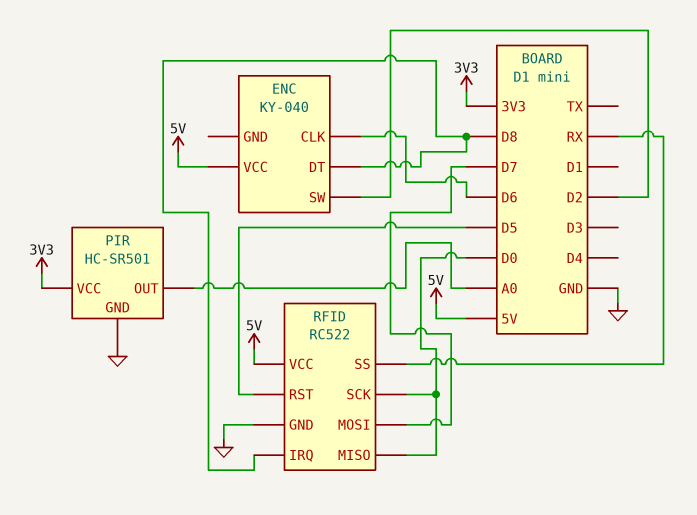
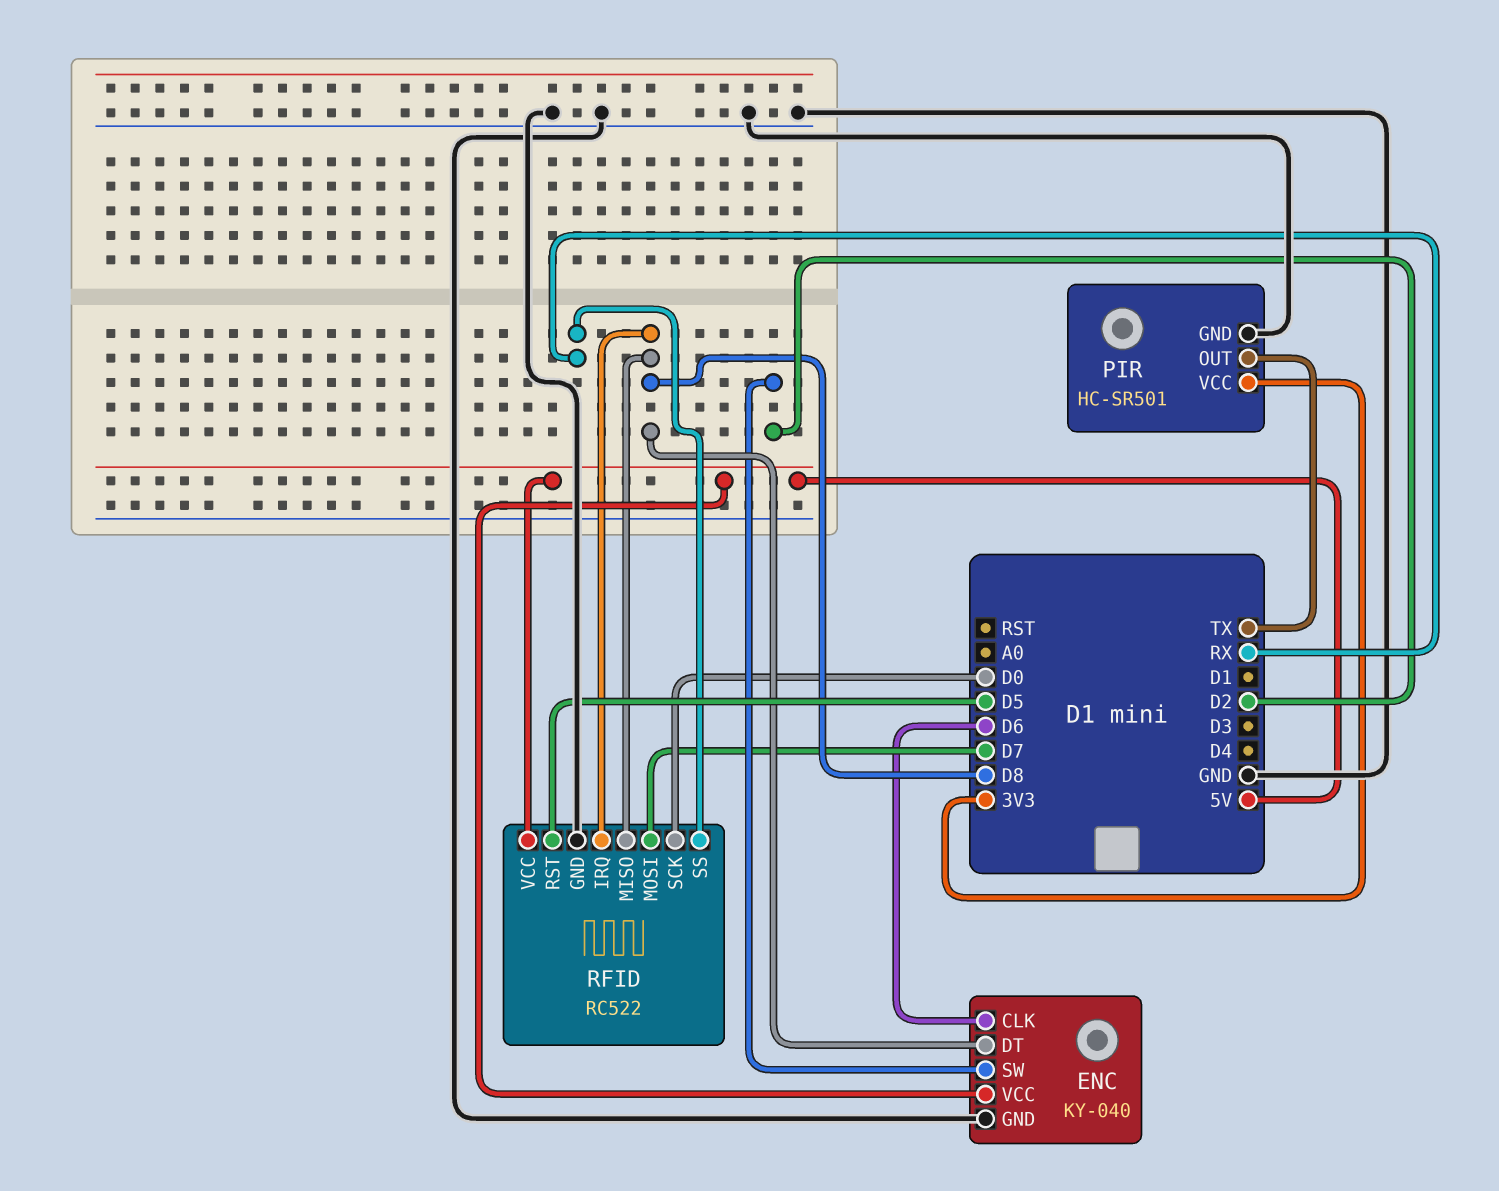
ENC pin GND: none -> GND
PIR pin OUT: A0 -> TX
RFID pin MISO: D0 -> D8

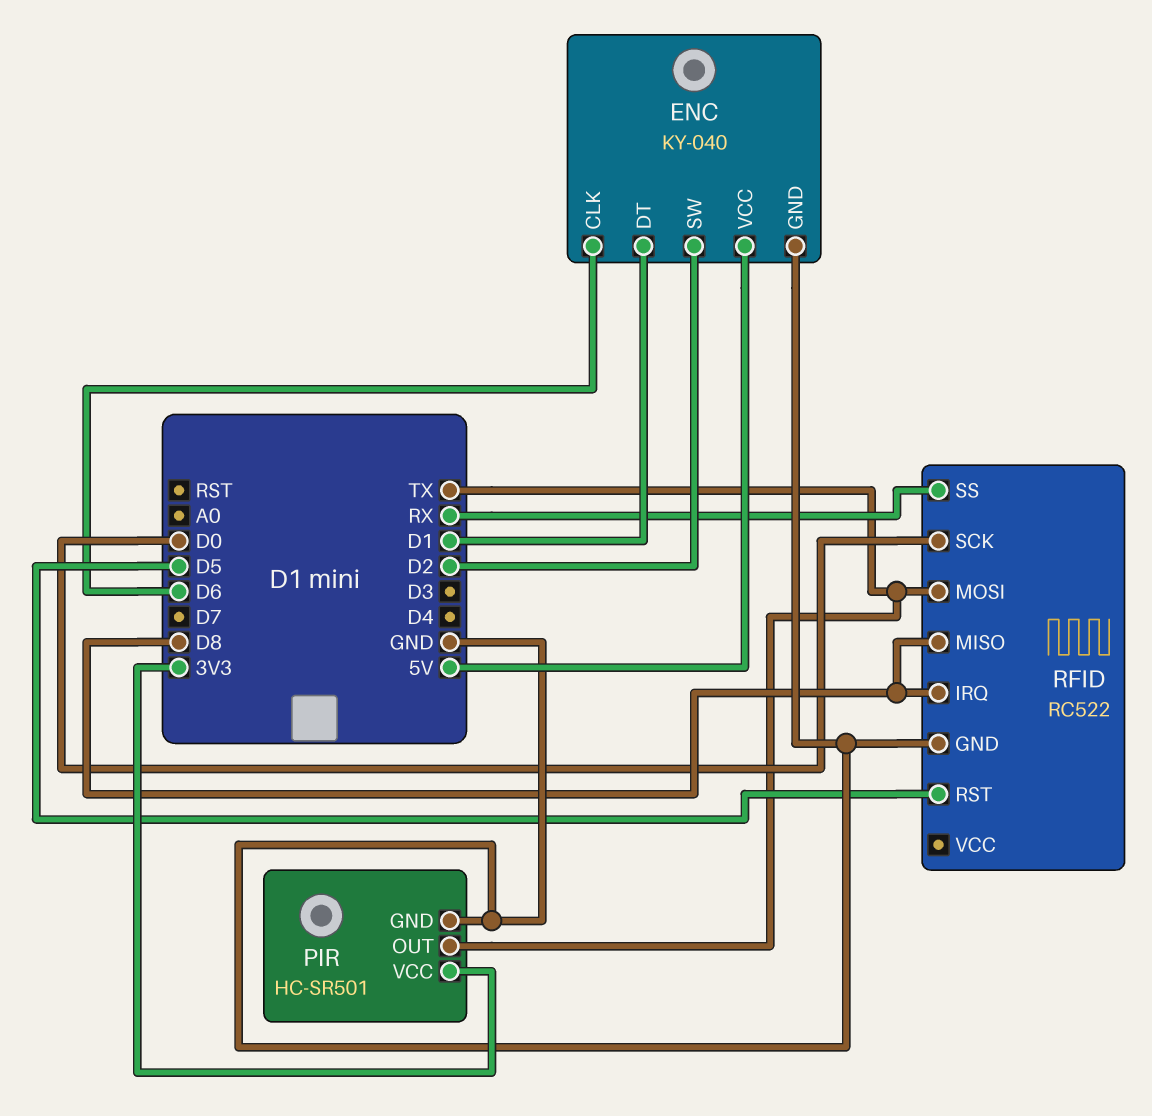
ENC pin DT: D8 -> D1
RFID pin MOSI: D7 -> TX
RFID pin VCC: 5V -> none

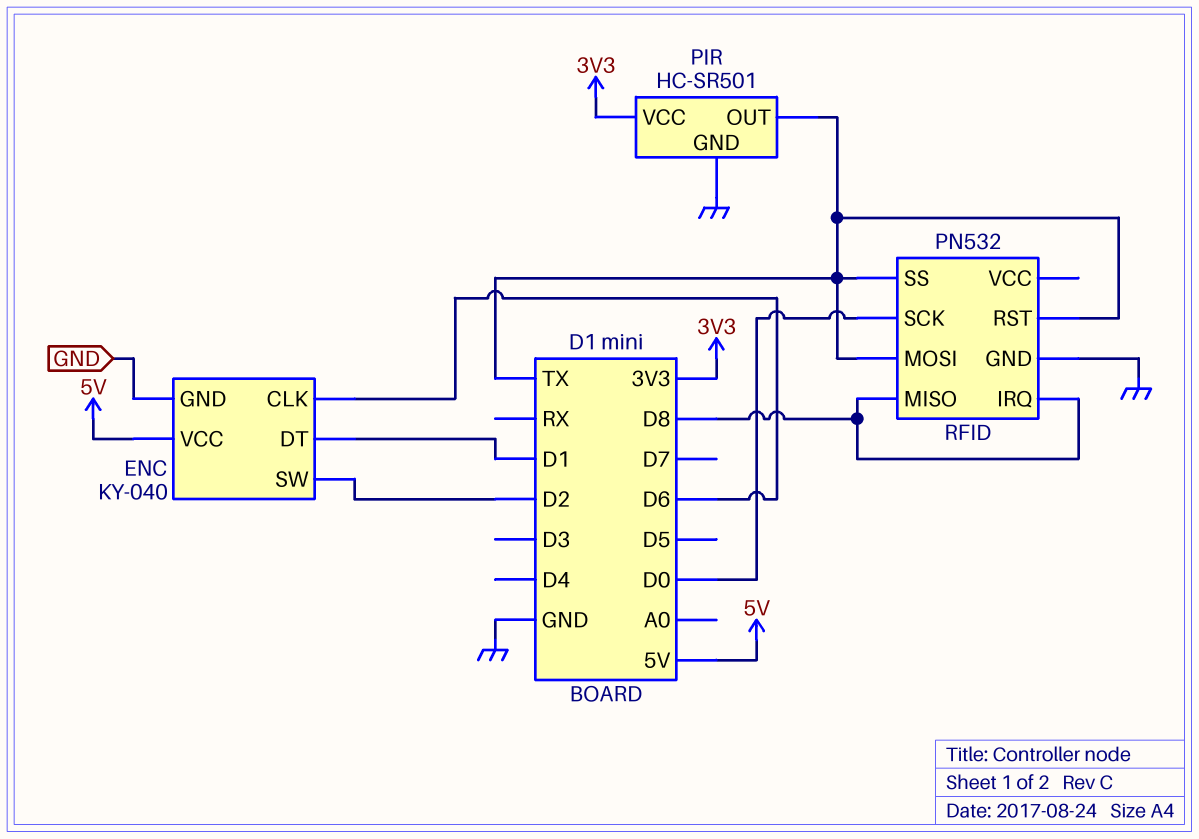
RFID: RC522 -> PN532
RFID pin RST: D5 -> TX
RFID pin SS: RX -> TX

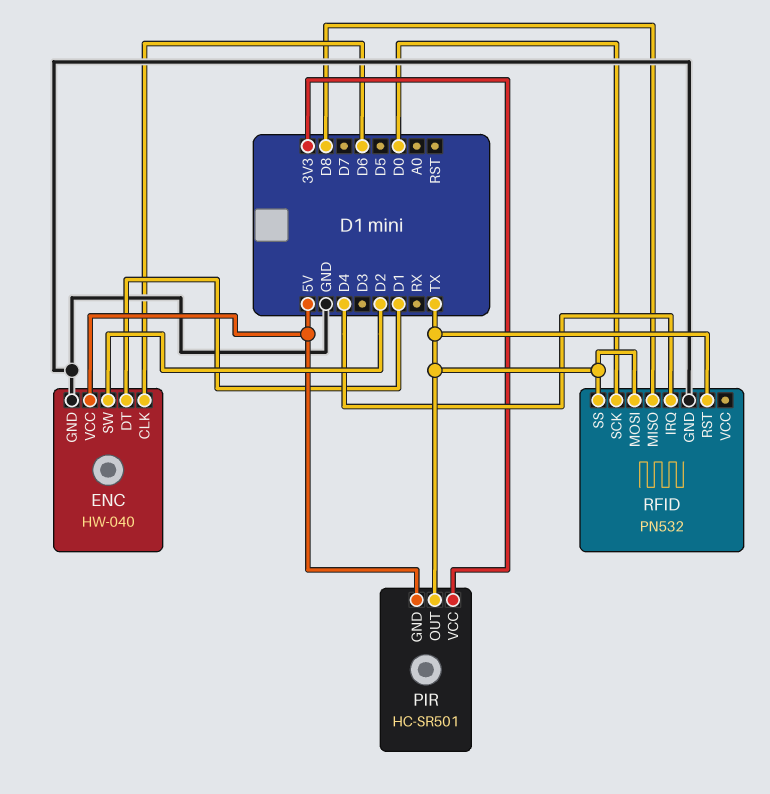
ENC: KY-040 -> HW-040
PIR pin GND: GND -> 5V
RFID pin IRQ: D8 -> D4

